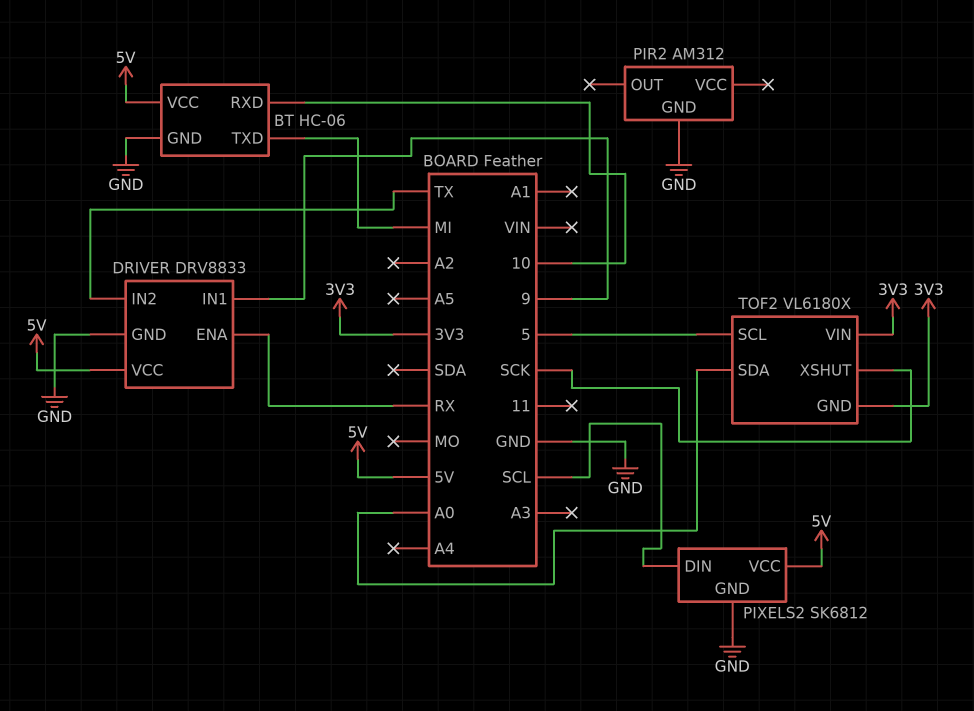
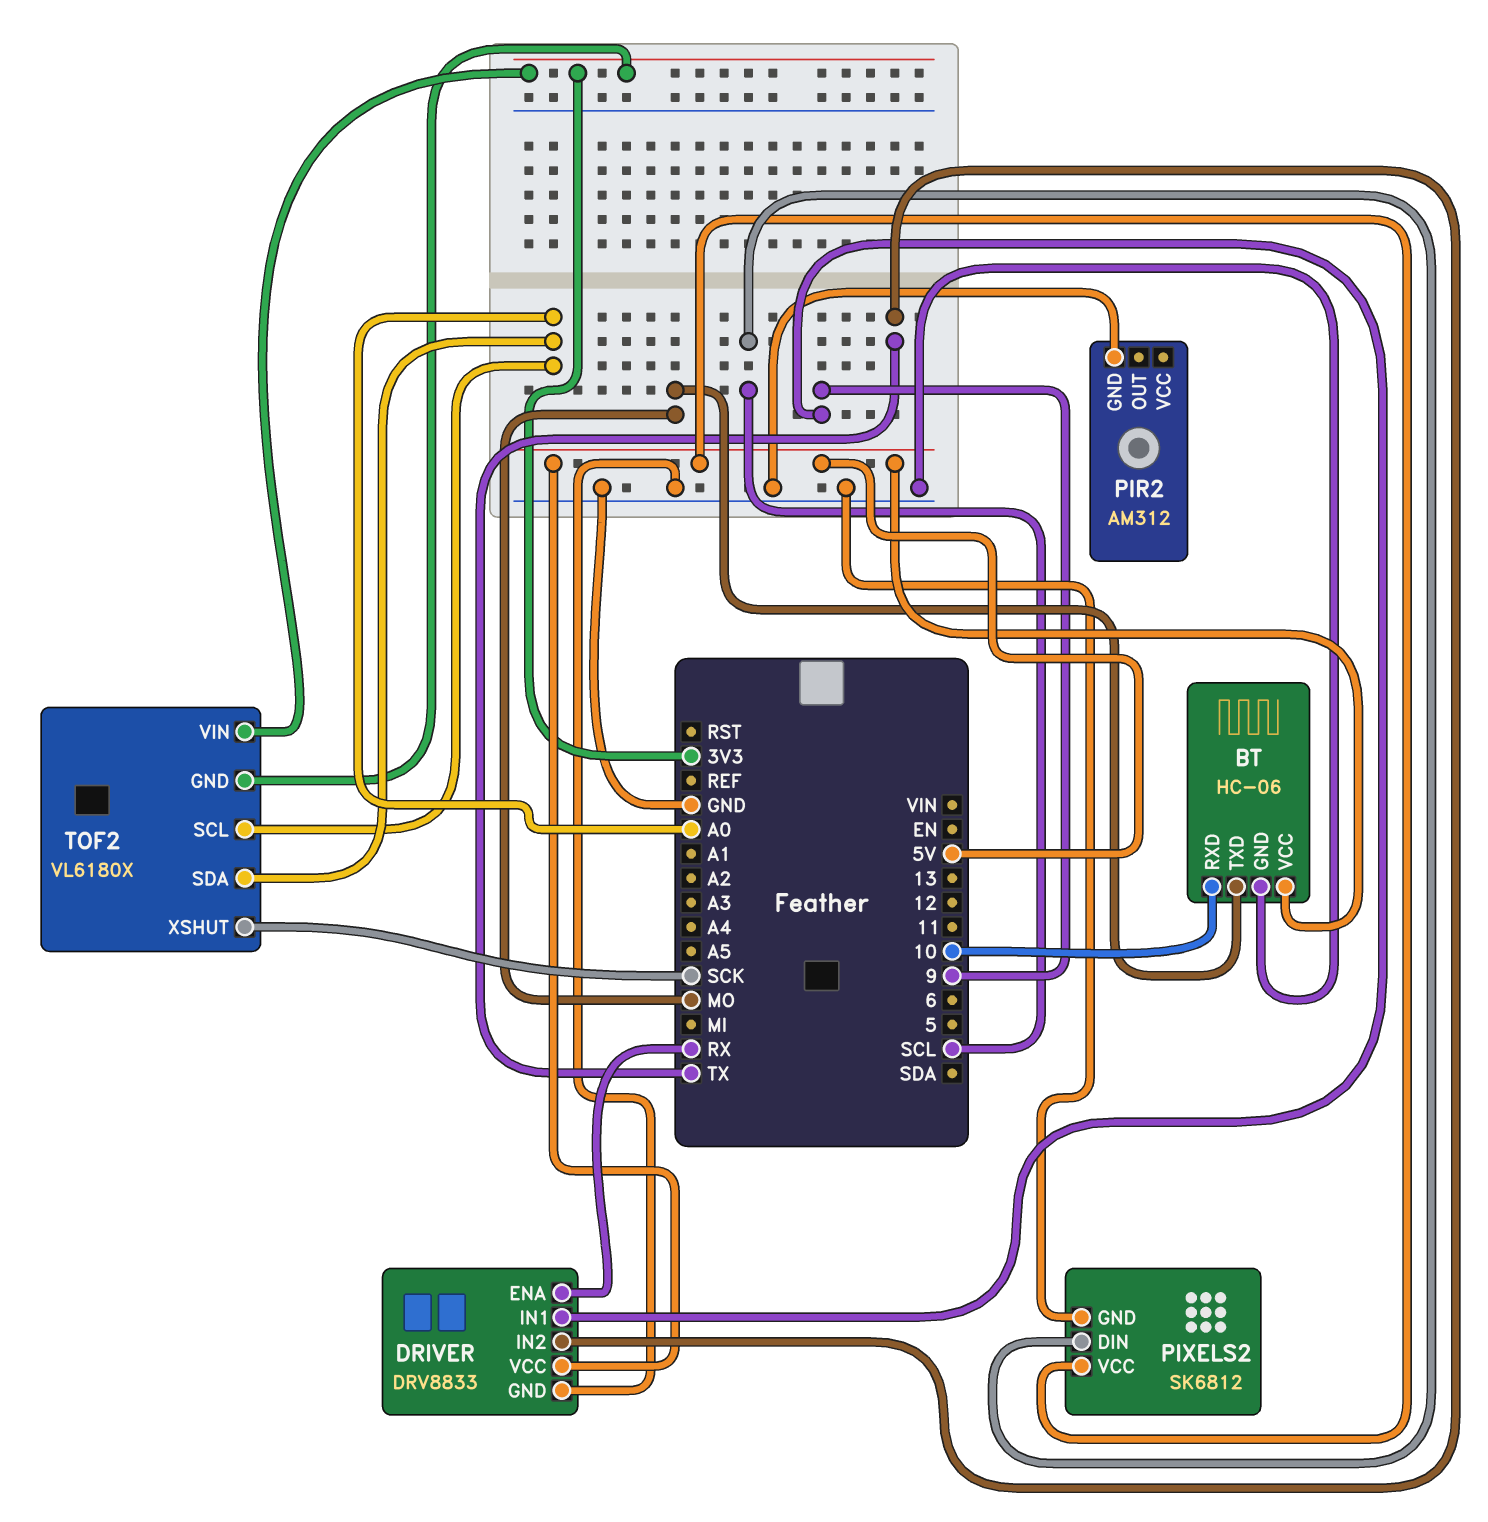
BT pin TXD: MI -> MO
TOF2 pin SCL: 5 -> A0

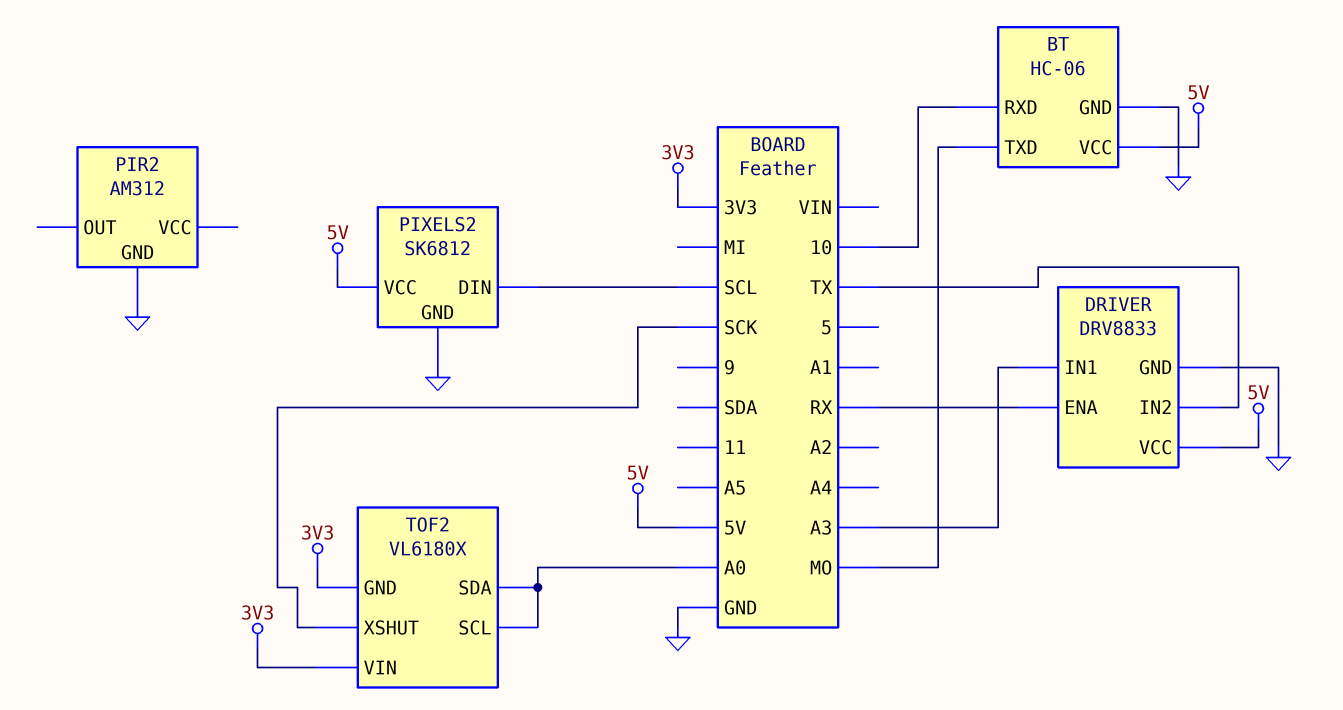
DRIVER pin IN1: 9 -> A3

